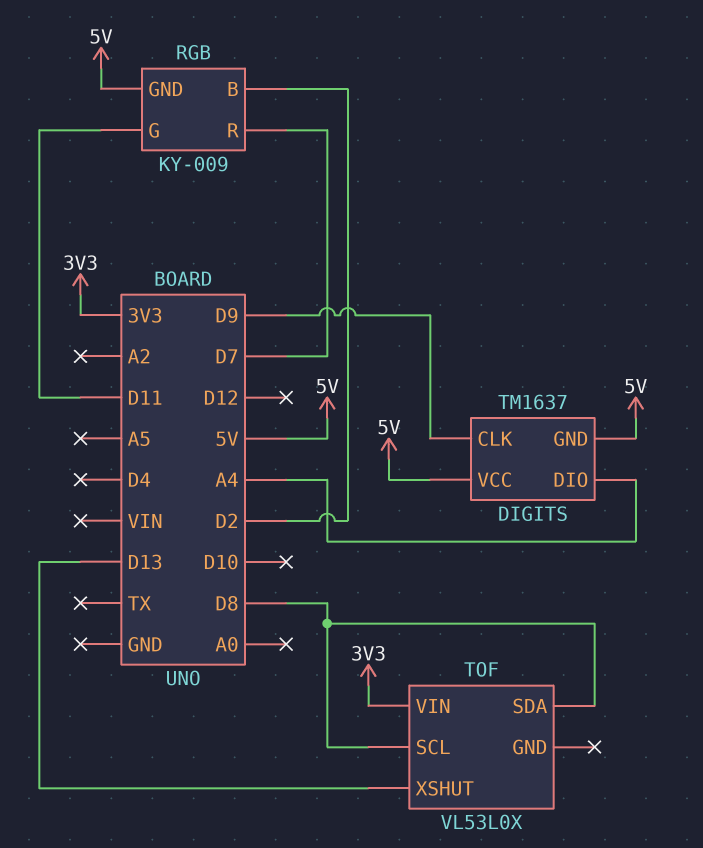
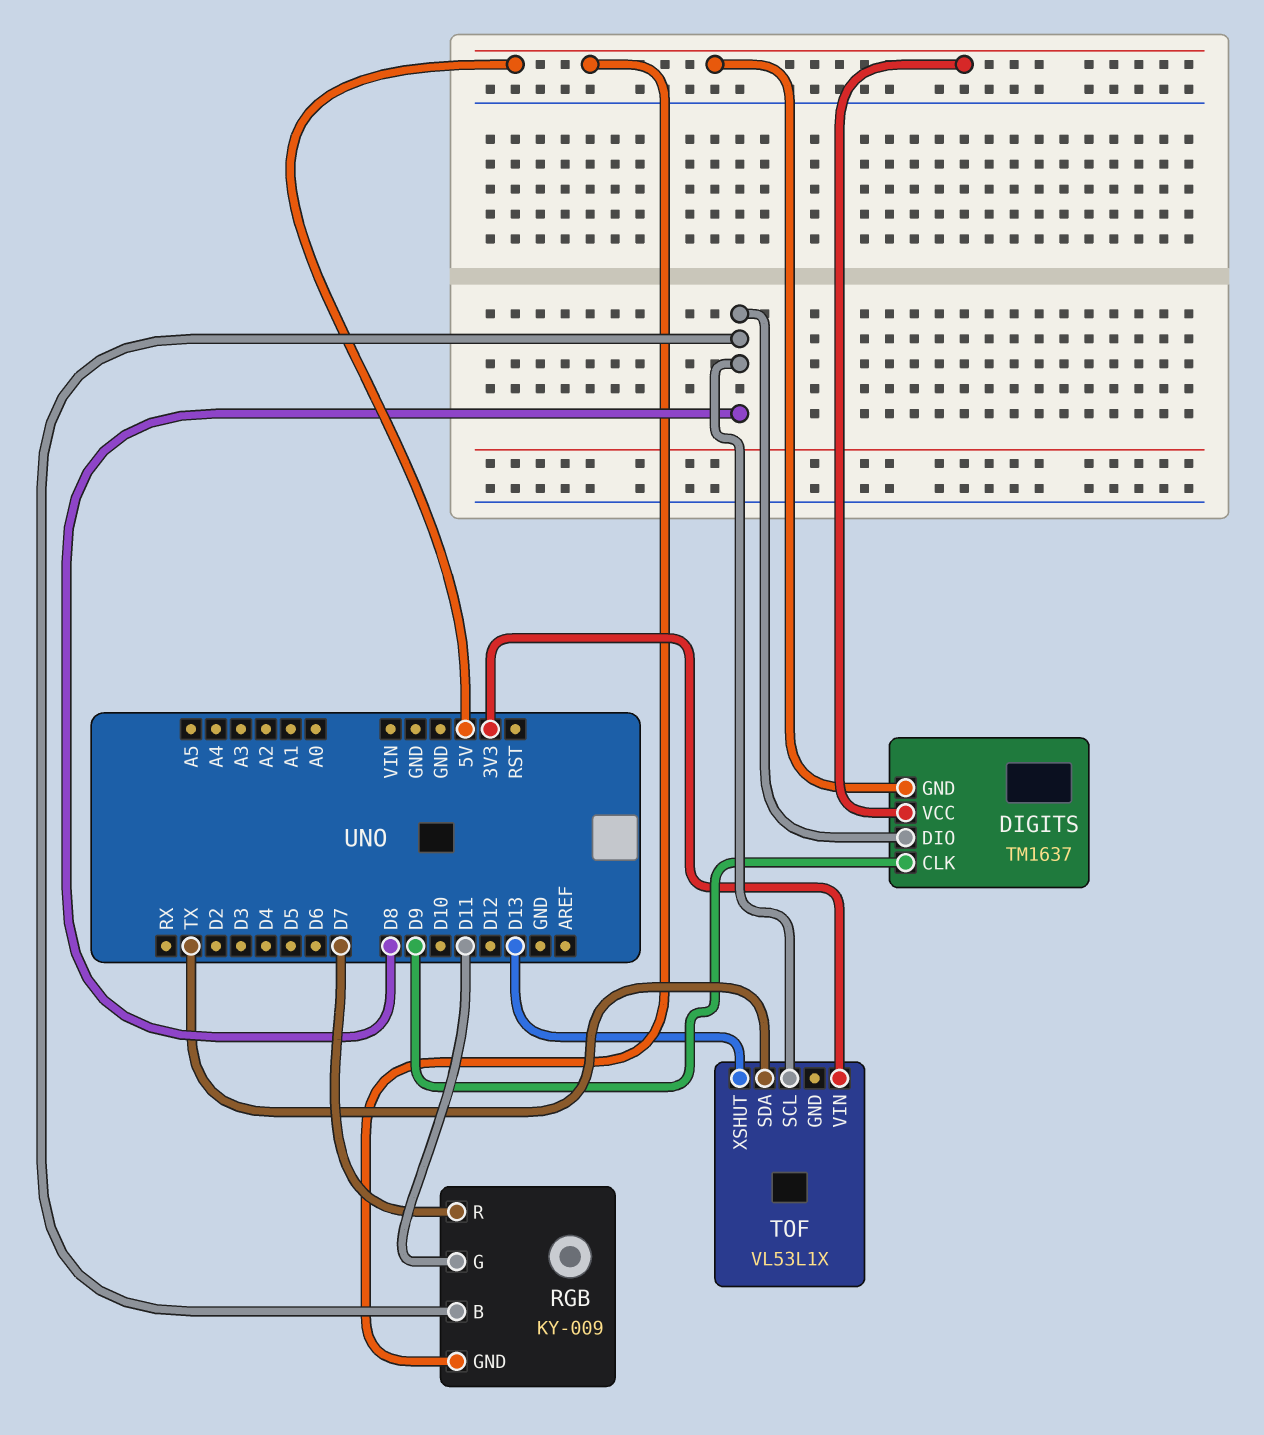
DIGITS pin DIO: A4 -> D8
RGB pin B: D2 -> D8
TOF: VL53L0X -> VL53L1X
TOF pin SDA: D8 -> TX

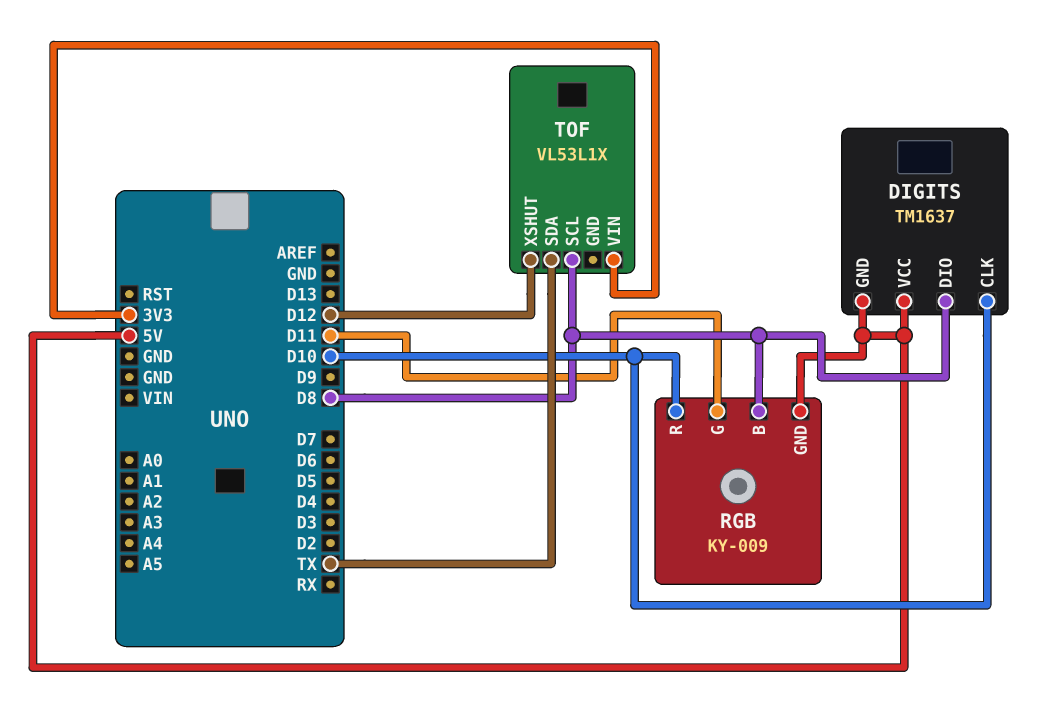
DIGITS pin CLK: D9 -> D10
RGB pin R: D7 -> D10
TOF pin XSHUT: D13 -> D12

